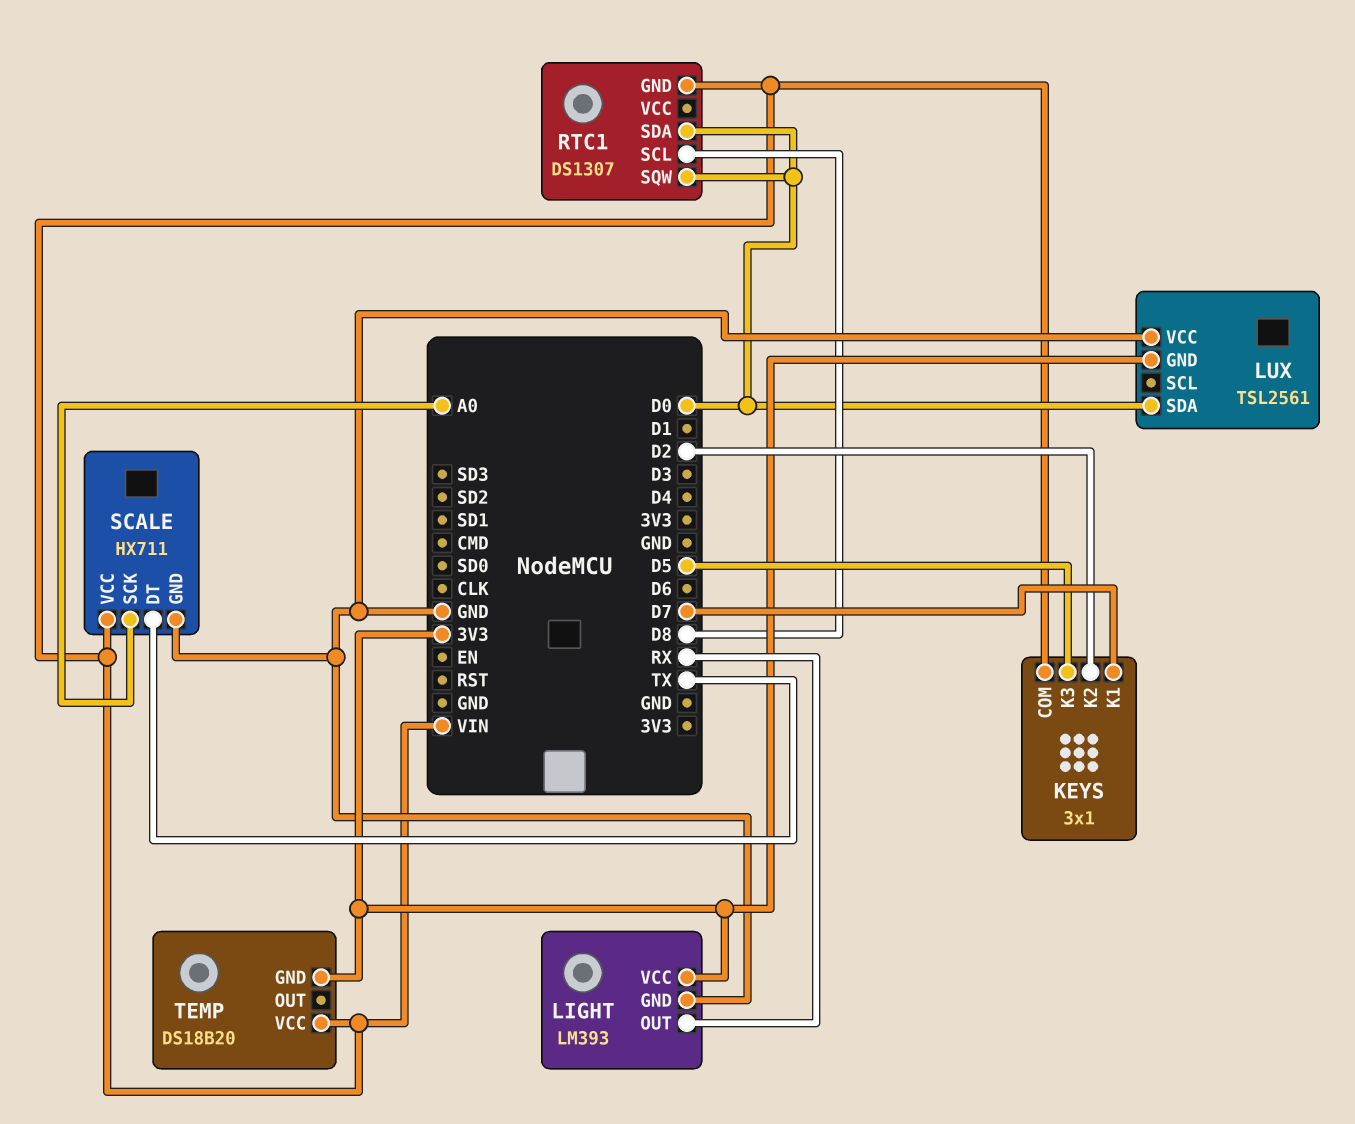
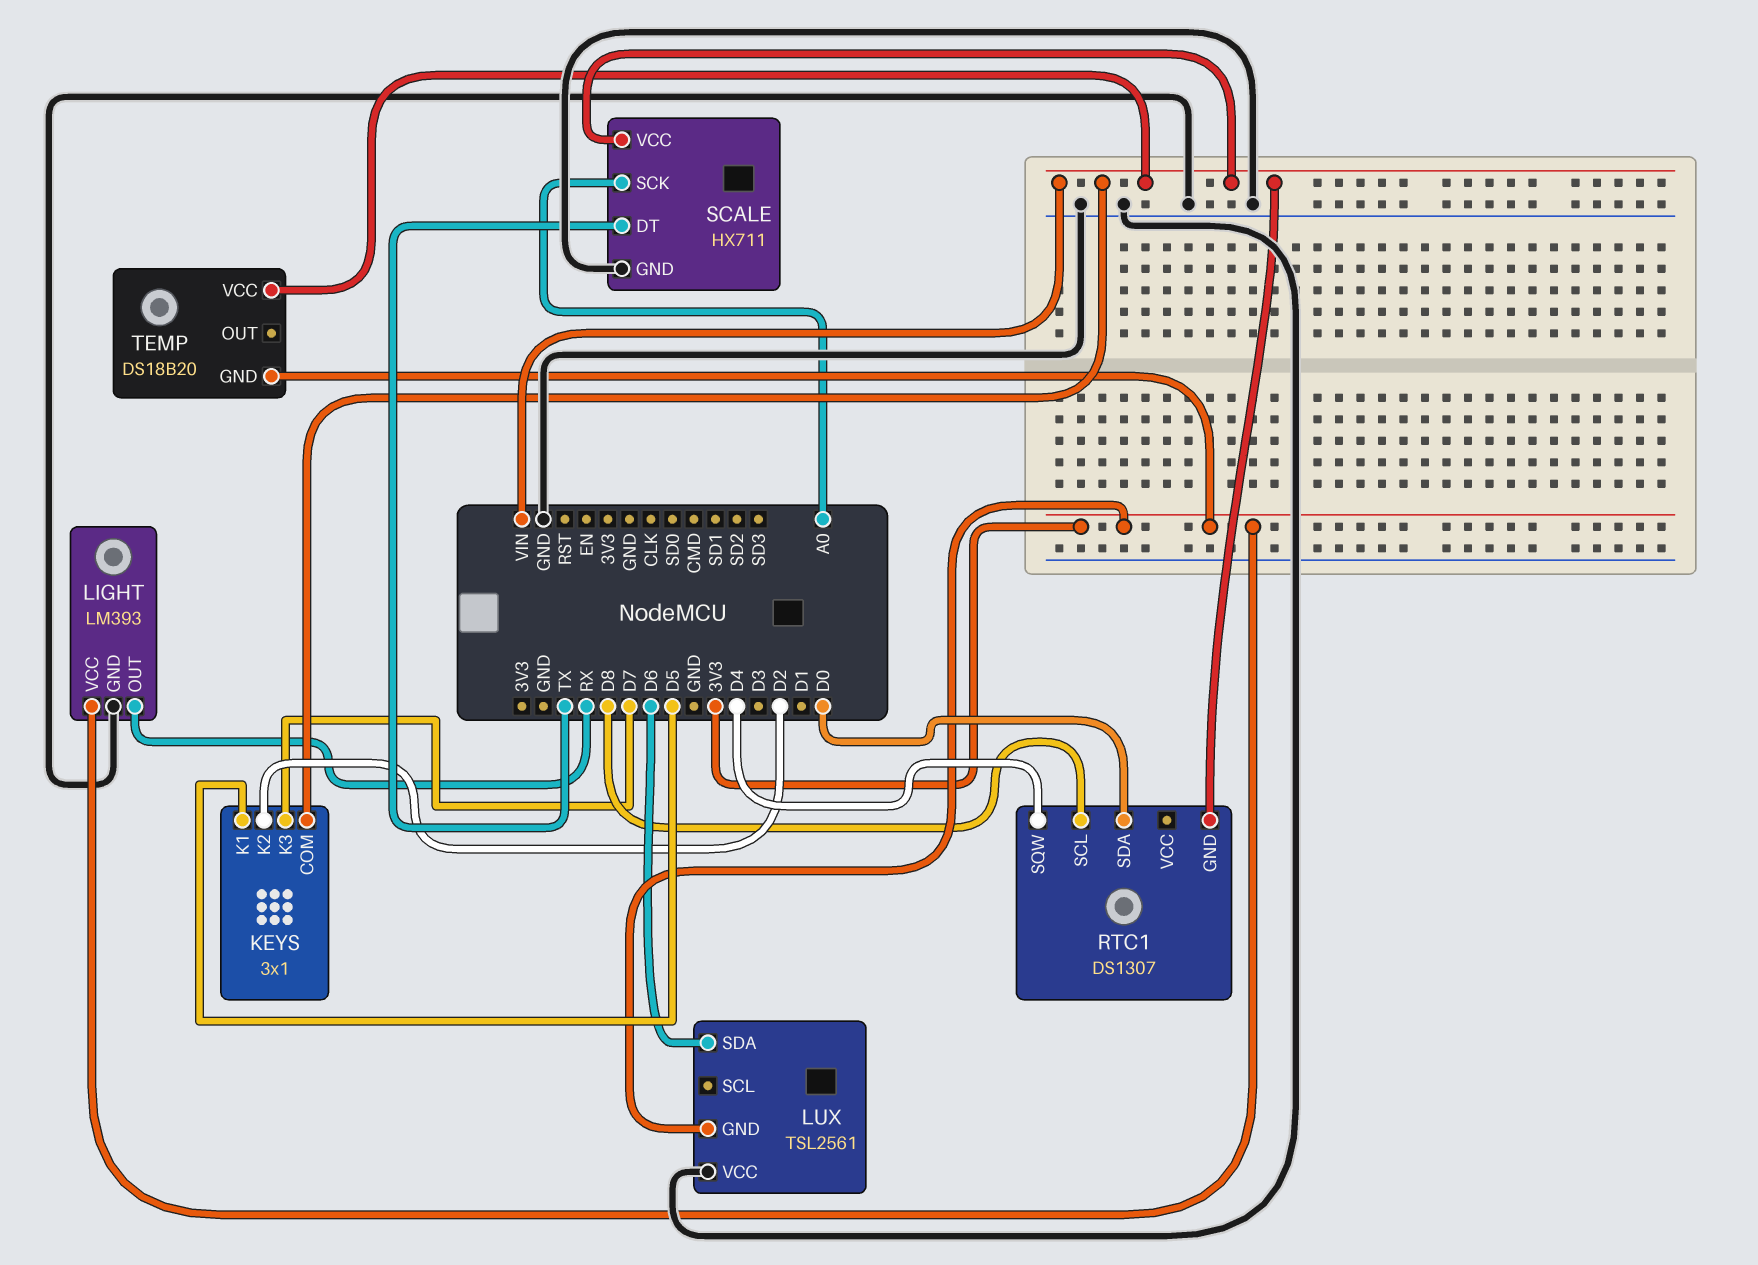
KEYS pin K1: D7 -> D5
KEYS pin K3: D5 -> D7
LUX pin SDA: D0 -> D6
RTC1 pin SQW: D0 -> D4

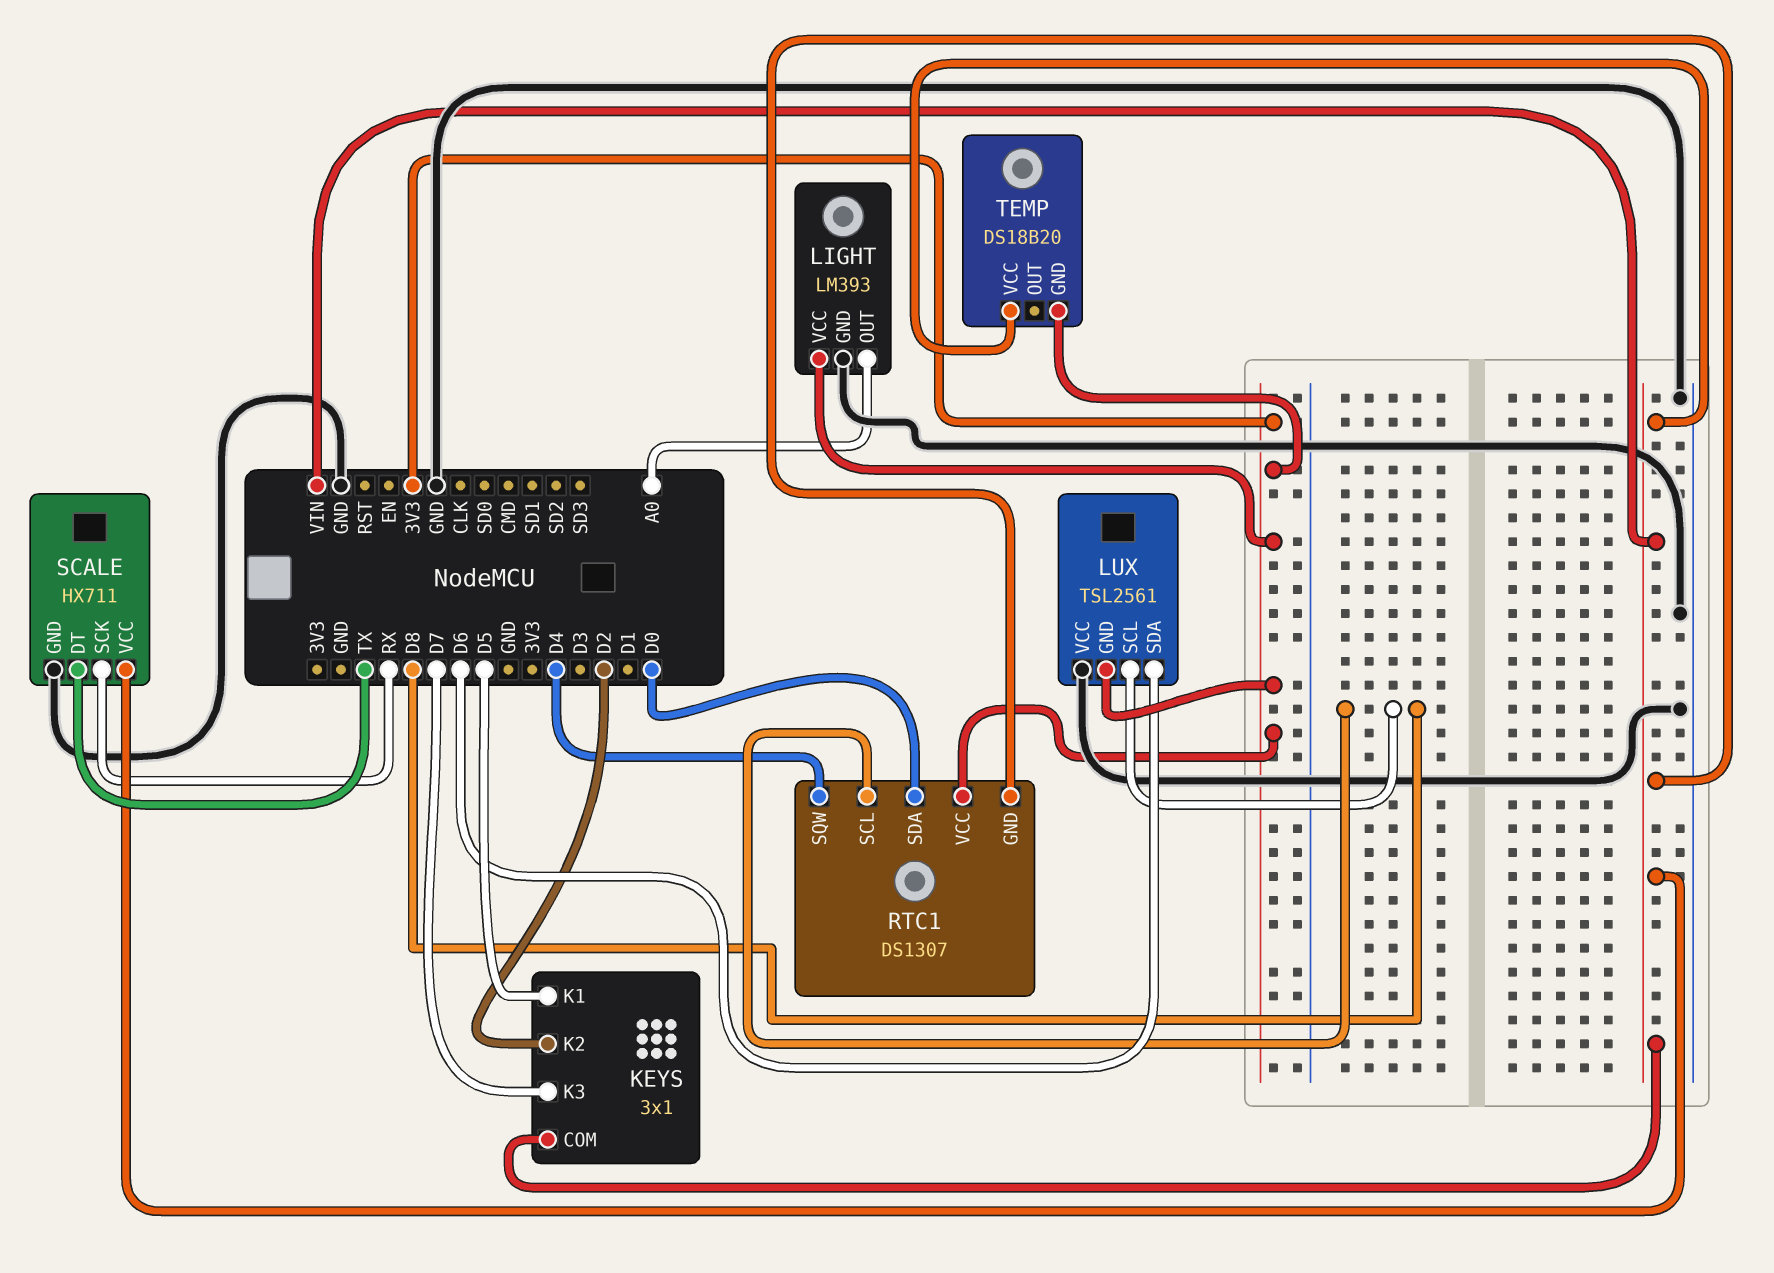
LIGHT pin OUT: RX -> A0
LUX pin SCL: none -> D8
RTC1 pin VCC: none -> 3V3
SCALE pin SCK: A0 -> RX

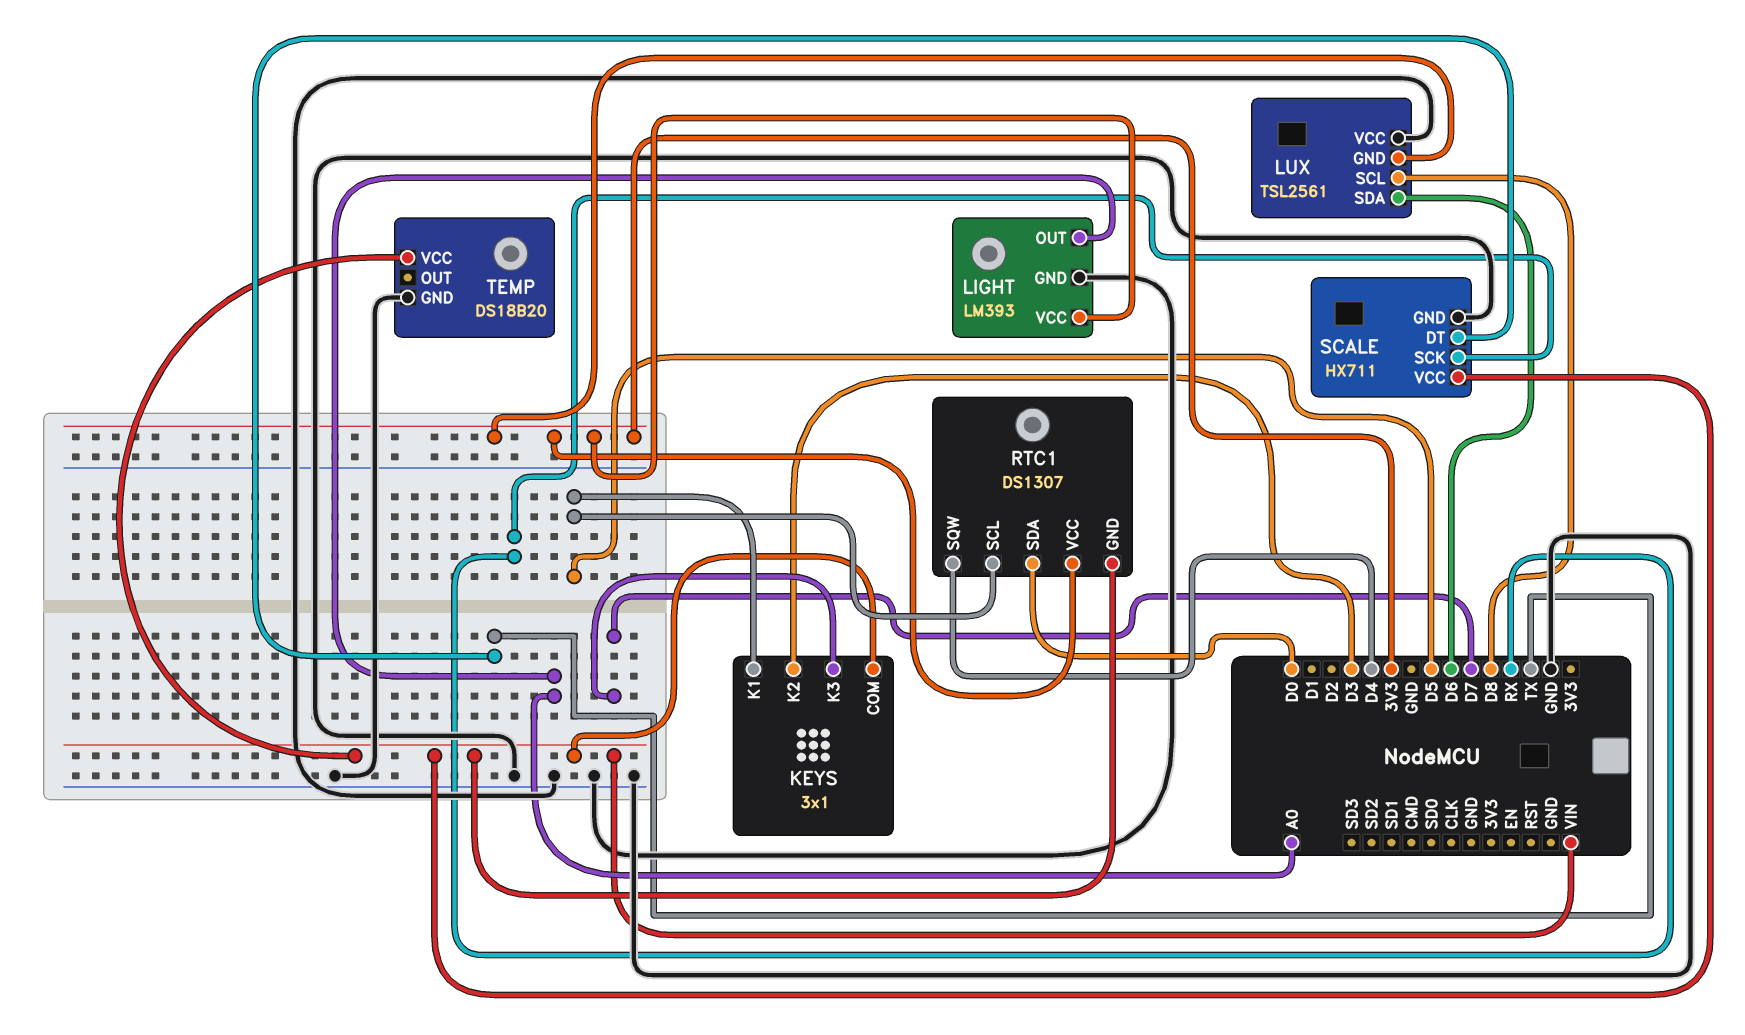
KEYS pin K2: D2 -> D3
RTC1 pin SCL: D8 -> D5
TEMP pin GND: 3V3 -> GND

